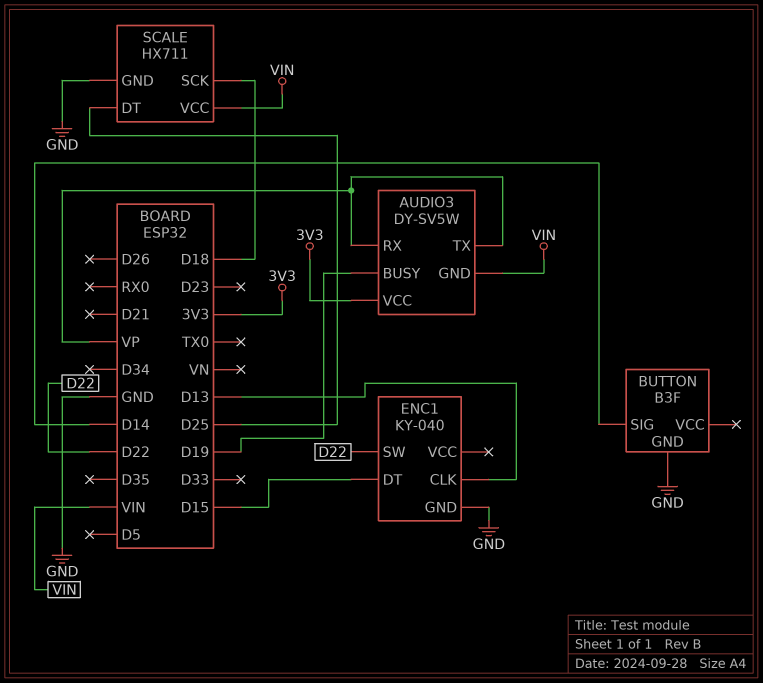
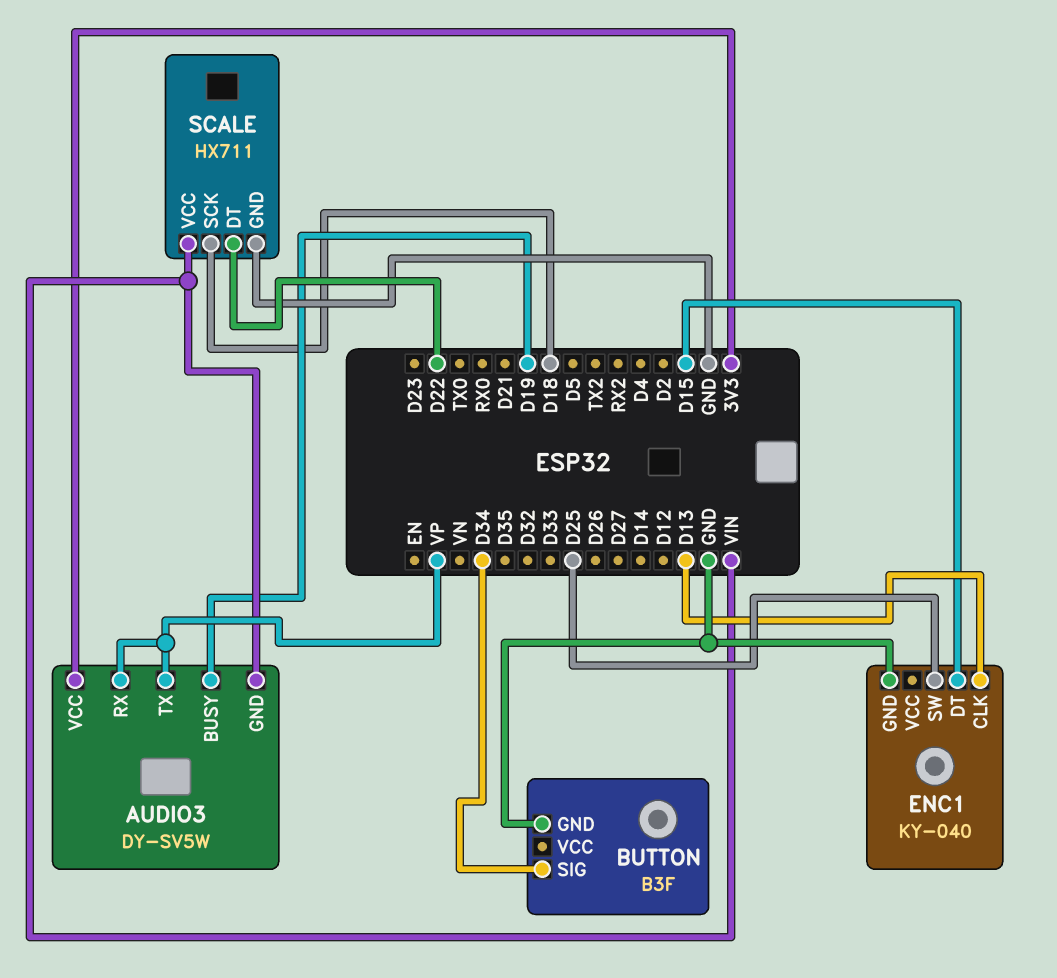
BUTTON pin SIG: D14 -> D34
ENC1 pin SW: D22 -> D25
SCALE pin DT: D25 -> D22

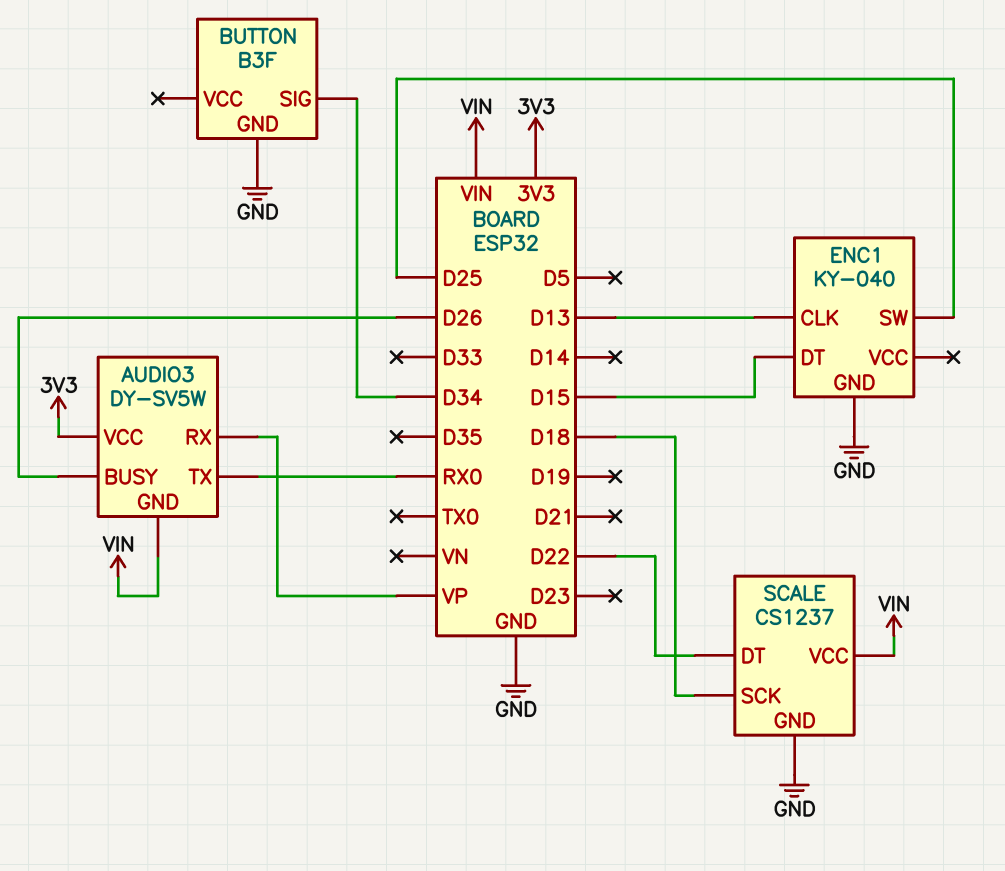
AUDIO3 pin BUSY: D19 -> D26
AUDIO3 pin TX: VP -> RX0
SCALE: HX711 -> CS1237

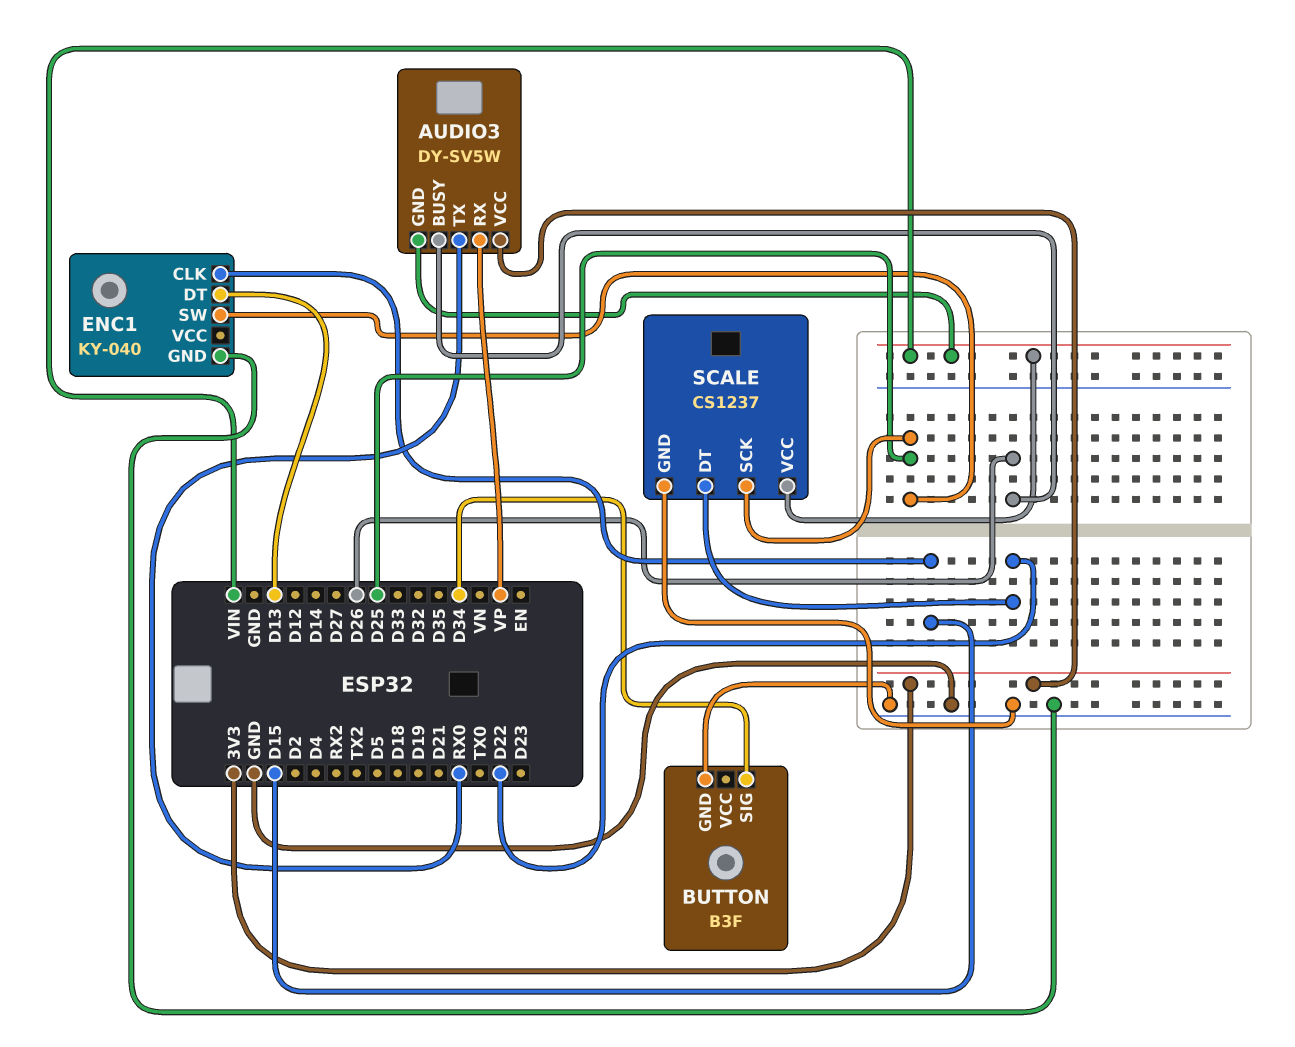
ENC1 pin CLK: D13 -> D15
ENC1 pin DT: D15 -> D13
SCALE pin SCK: D18 -> D25

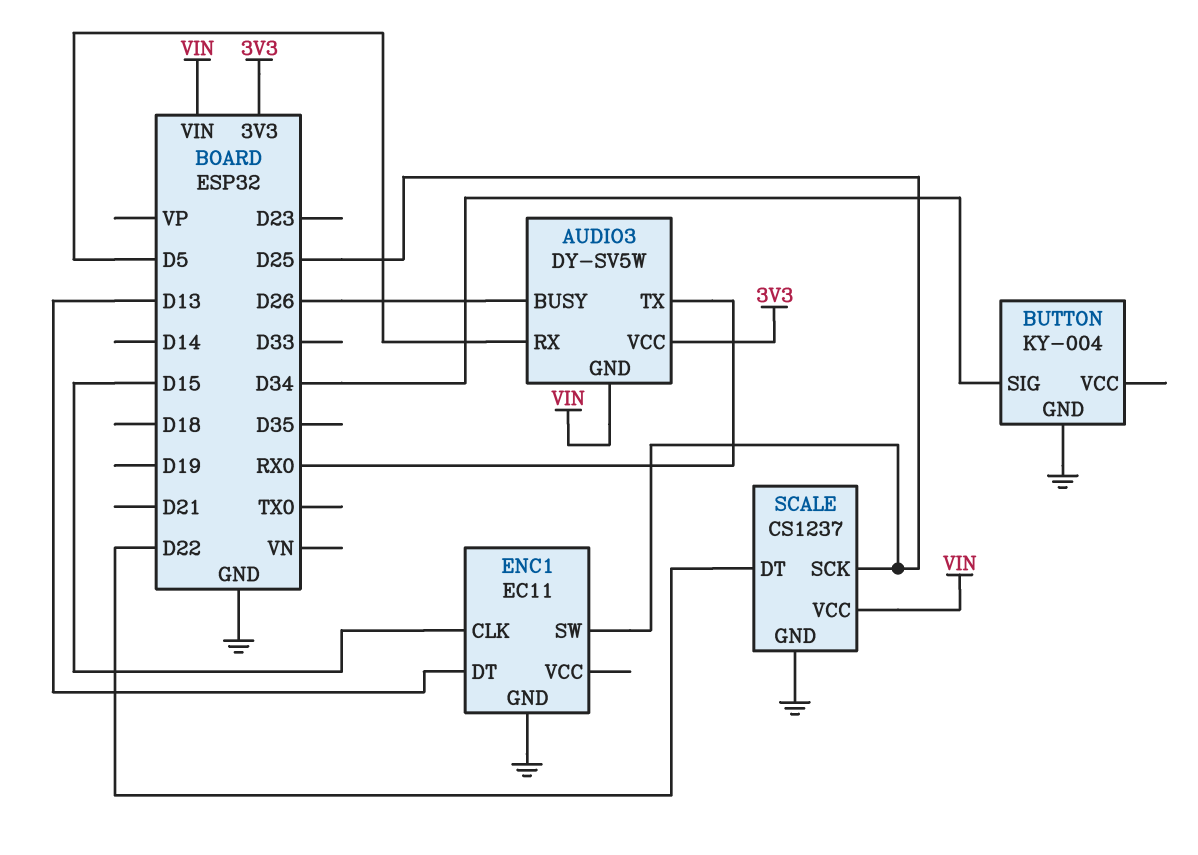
AUDIO3 pin RX: VP -> D5
BUTTON: B3F -> KY-004
ENC1: KY-040 -> EC11

